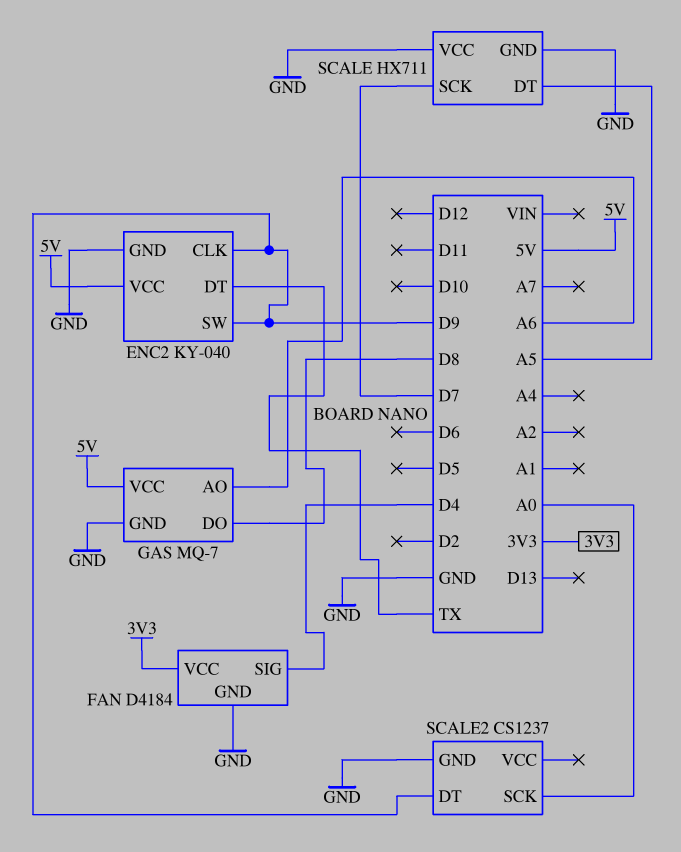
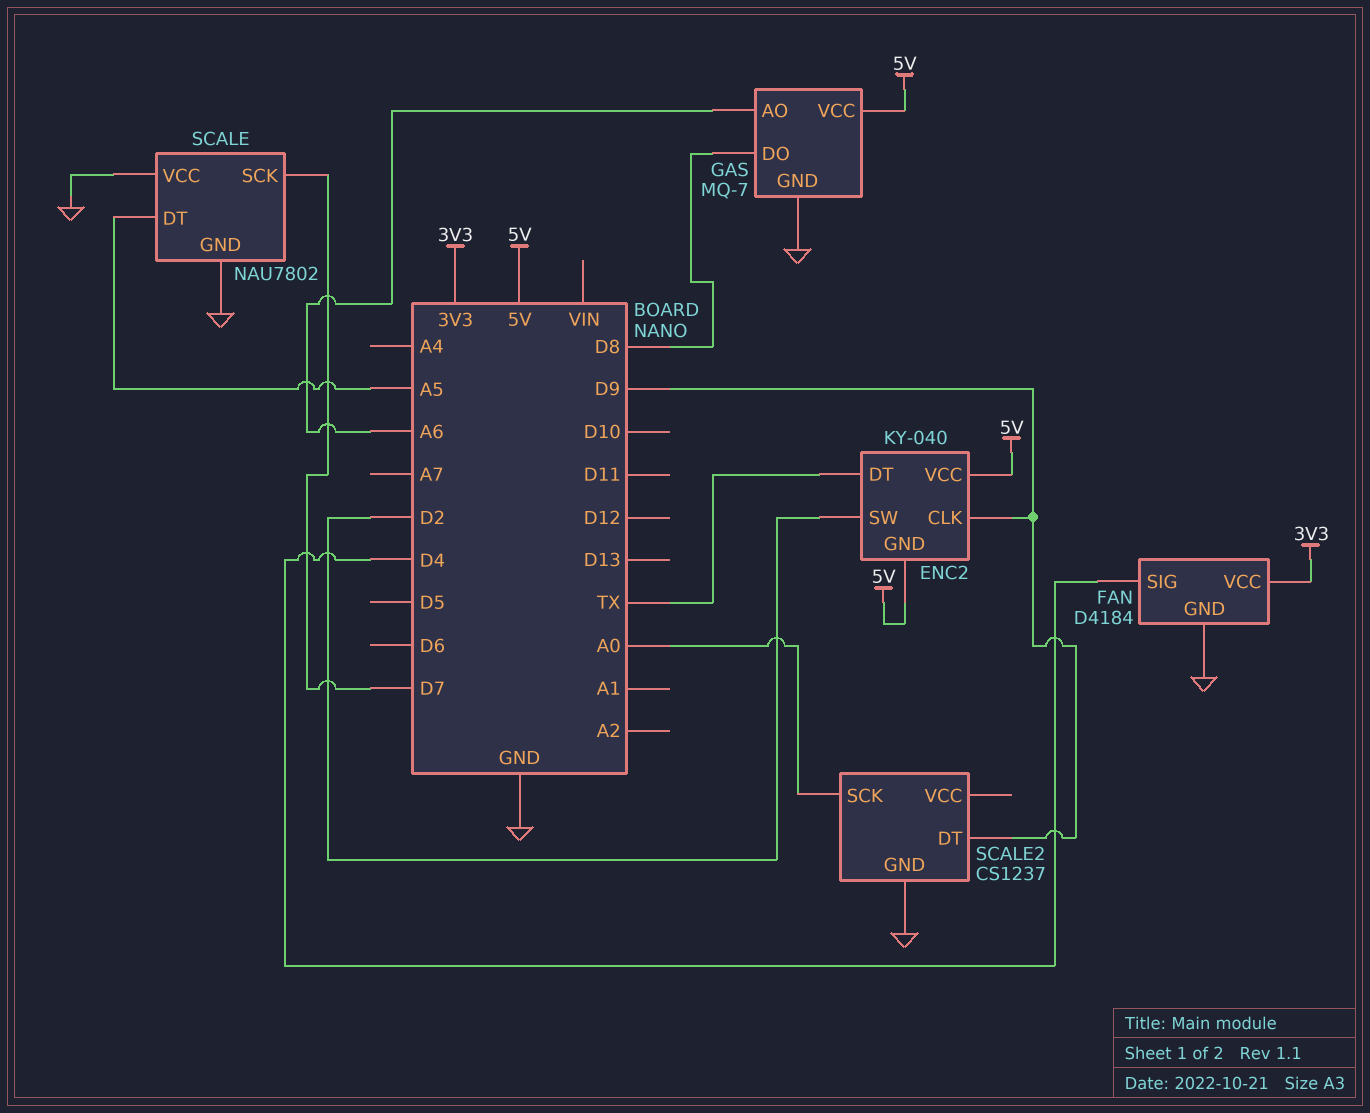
ENC2 pin GND: GND -> 5V
ENC2 pin SW: D9 -> D2
SCALE: HX711 -> NAU7802

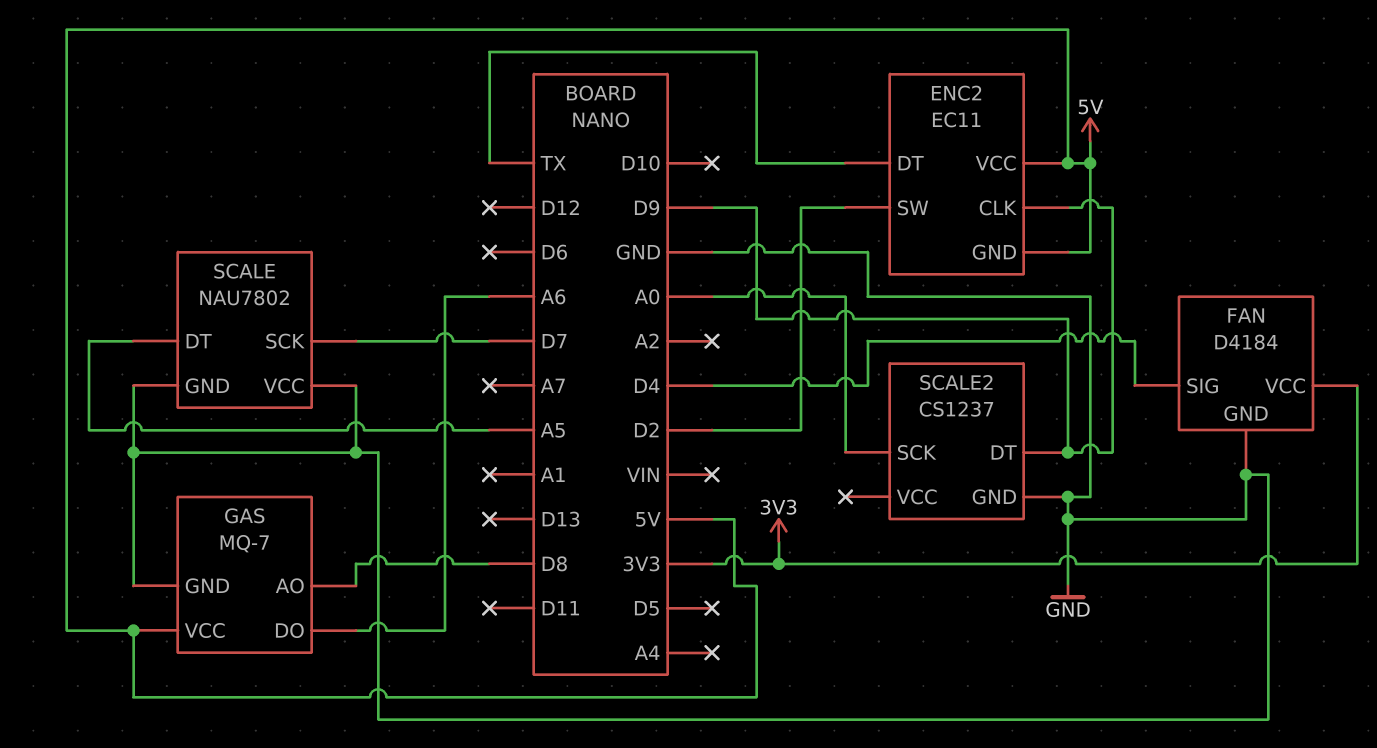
ENC2: KY-040 -> EC11
GAS pin AO: A6 -> D8
GAS pin DO: D8 -> A6

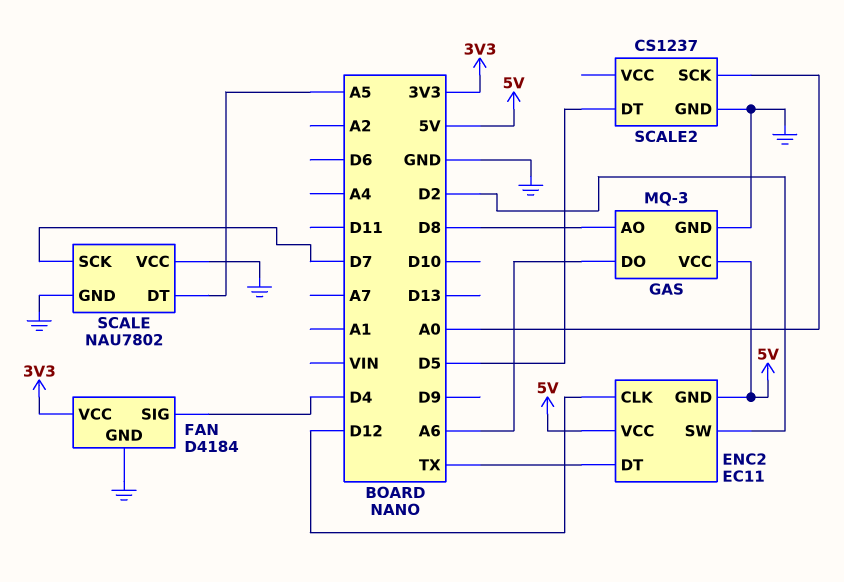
ENC2 pin CLK: D9 -> D12
GAS: MQ-7 -> MQ-3
SCALE2 pin DT: D9 -> D5

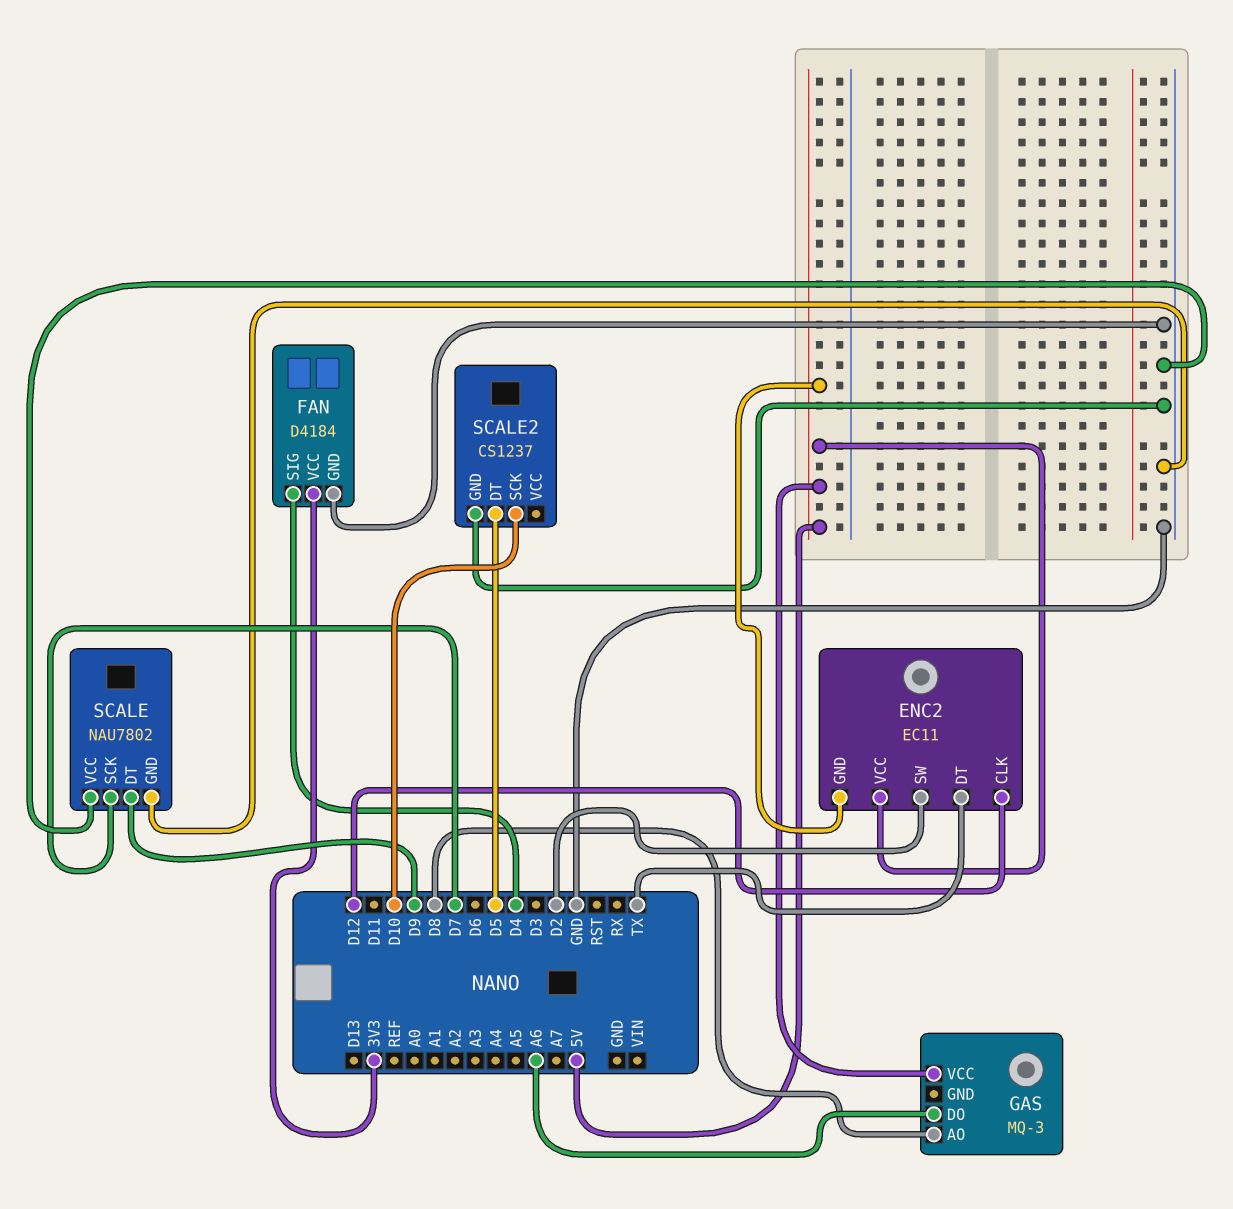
GAS pin GND: GND -> none
SCALE pin DT: A5 -> D9
SCALE2 pin SCK: A0 -> D10

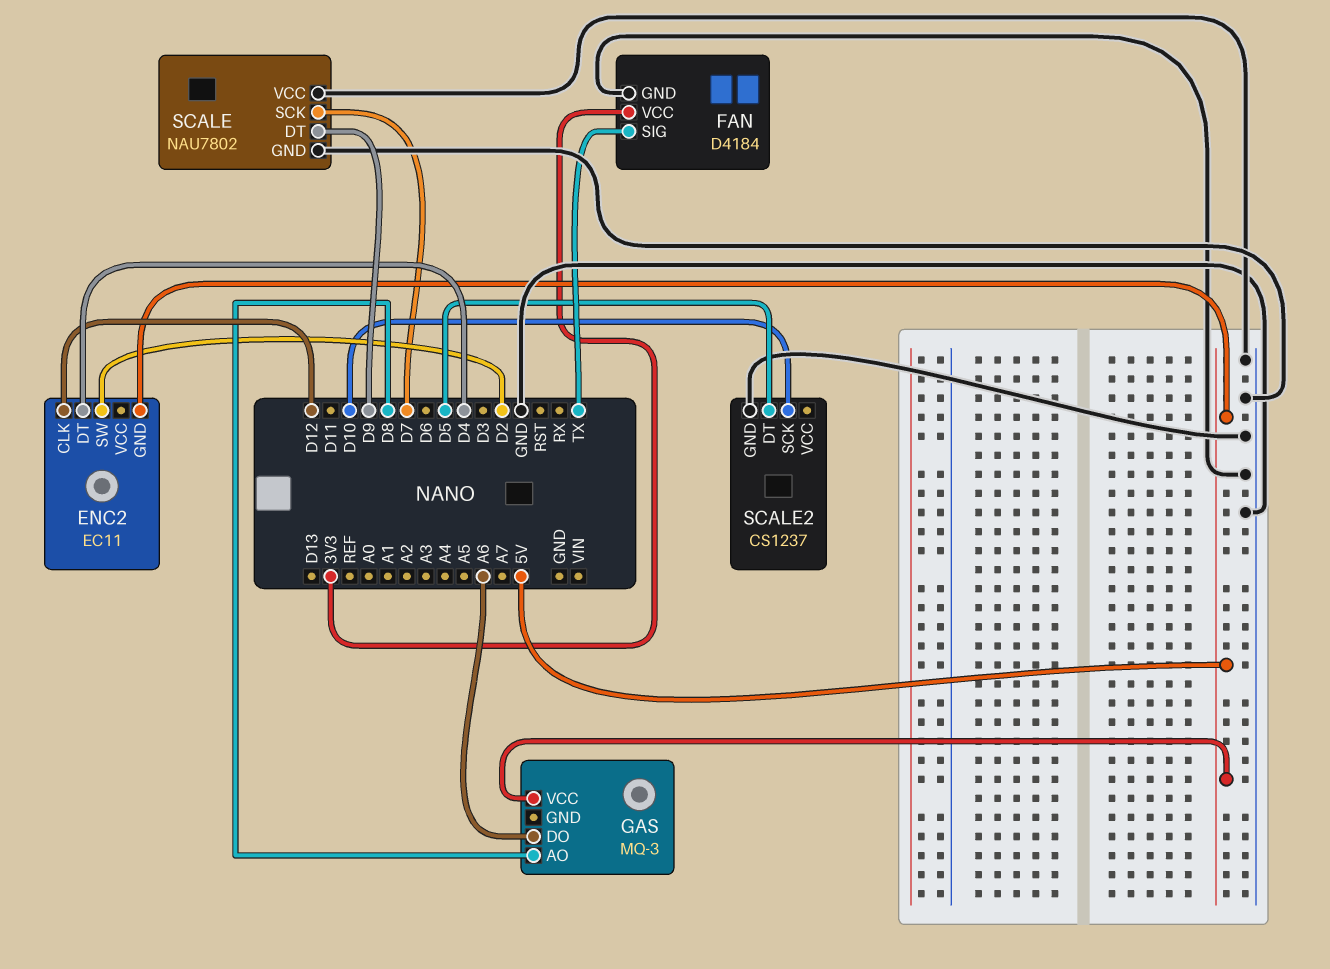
ENC2 pin DT: TX -> D4
ENC2 pin VCC: 5V -> none
FAN pin SIG: D4 -> TX

